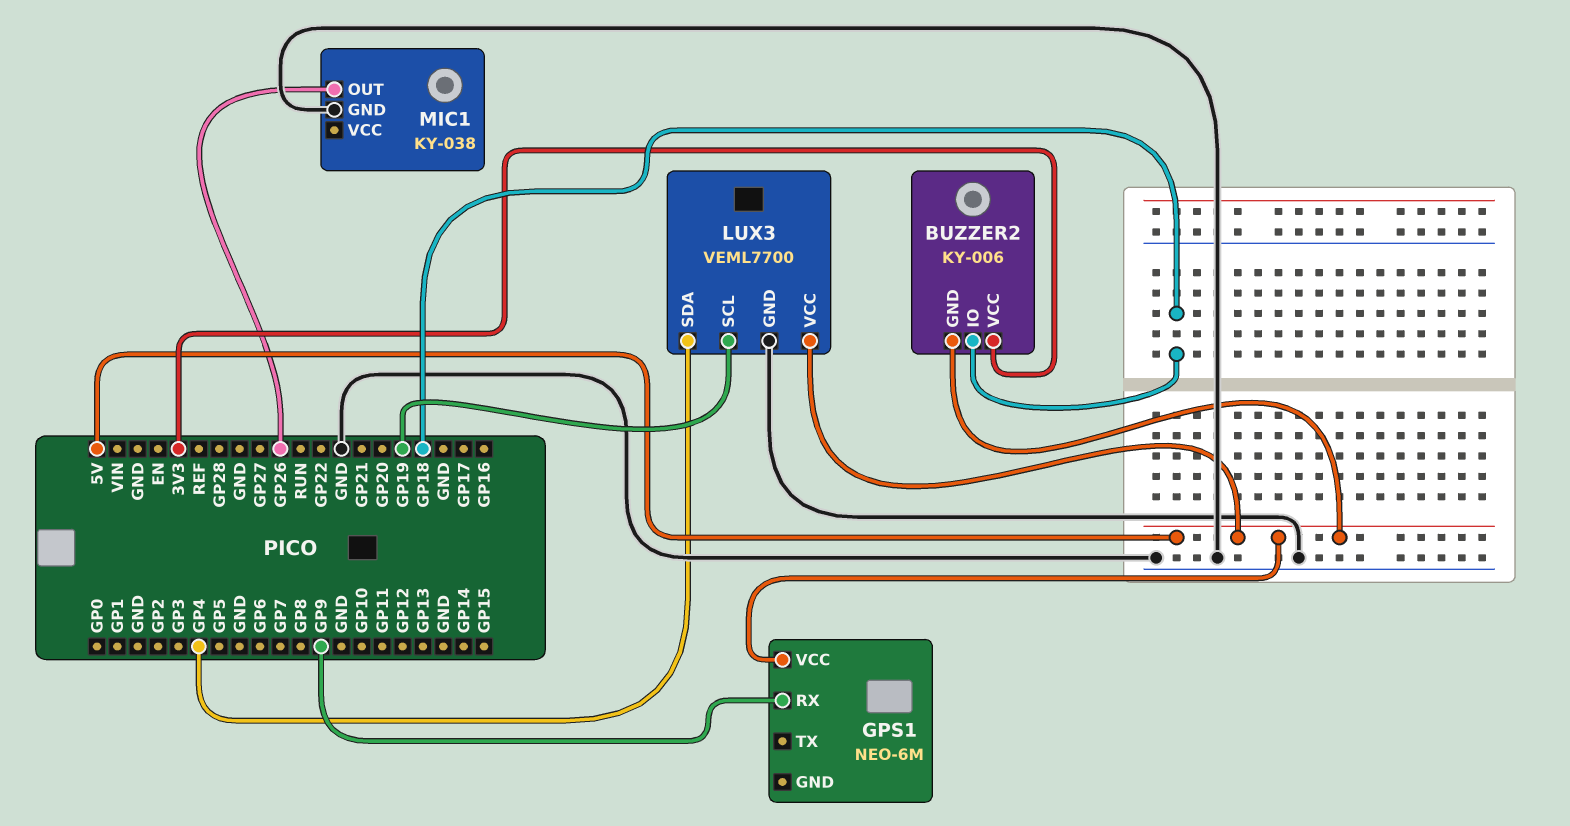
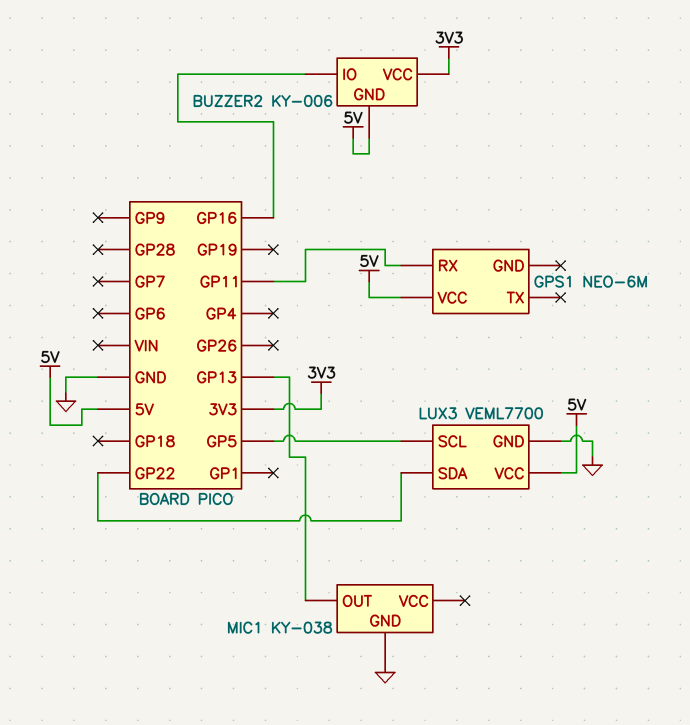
BUZZER2 pin IO: GP18 -> GP16
GPS1 pin RX: GP9 -> GP11
LUX3 pin SCL: GP19 -> GP5
LUX3 pin SDA: GP4 -> GP22
MIC1 pin OUT: GP26 -> GP13

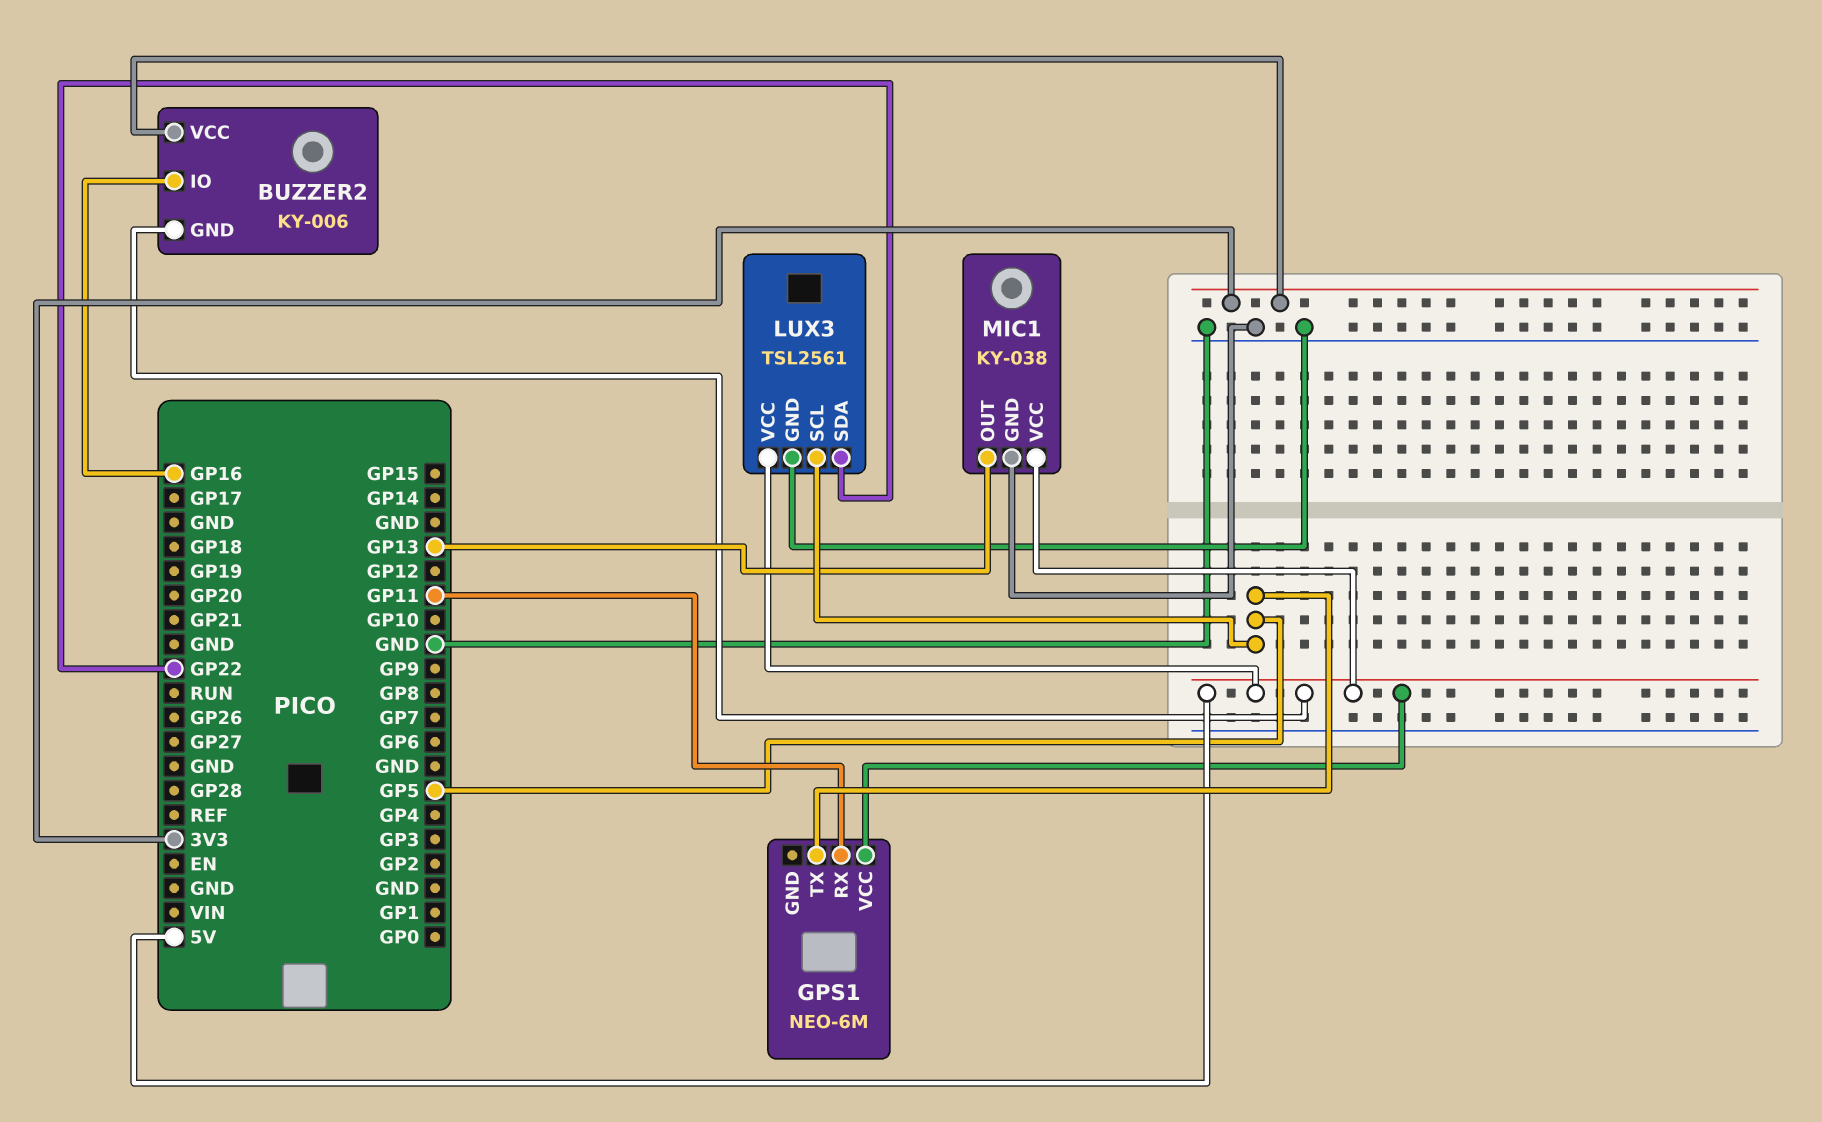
GPS1 pin TX: none -> GP5
LUX3: VEML7700 -> TSL2561
MIC1 pin VCC: none -> 5V

